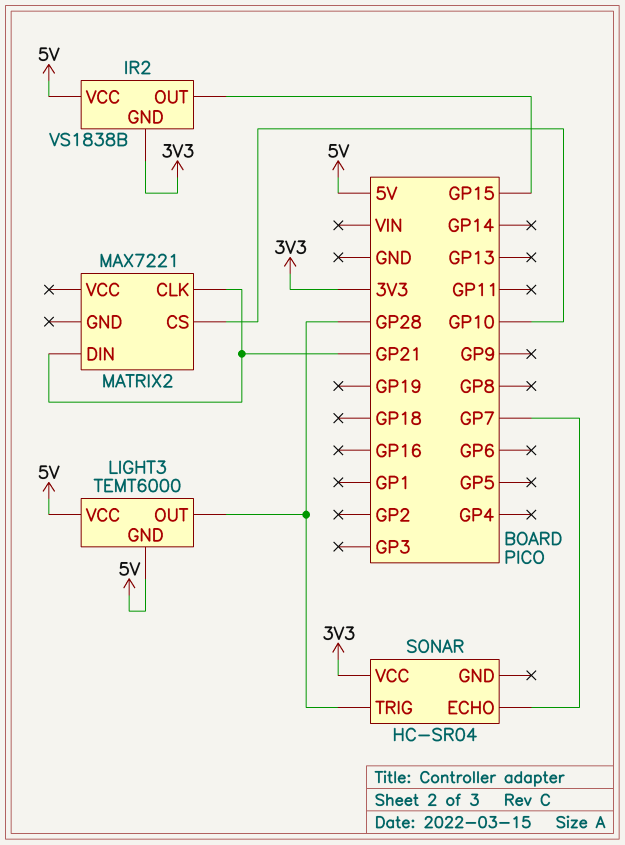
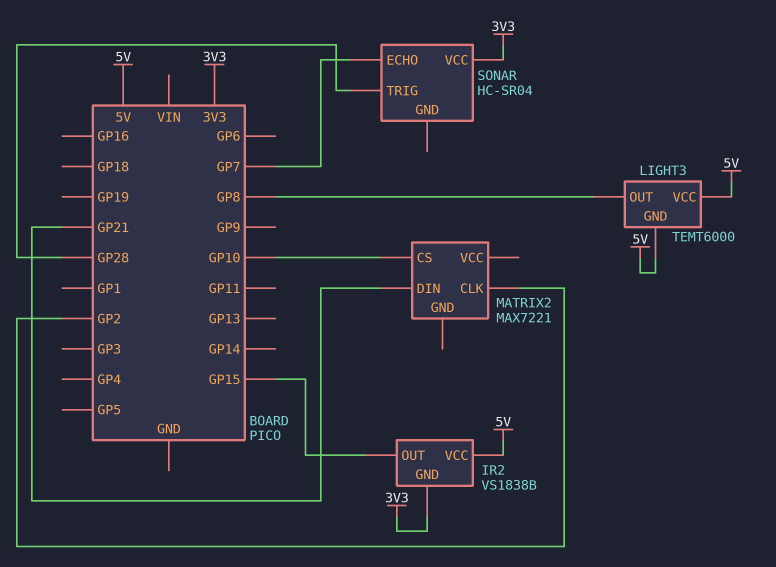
LIGHT3 pin OUT: GP28 -> GP8
MATRIX2 pin CLK: GP21 -> GP2

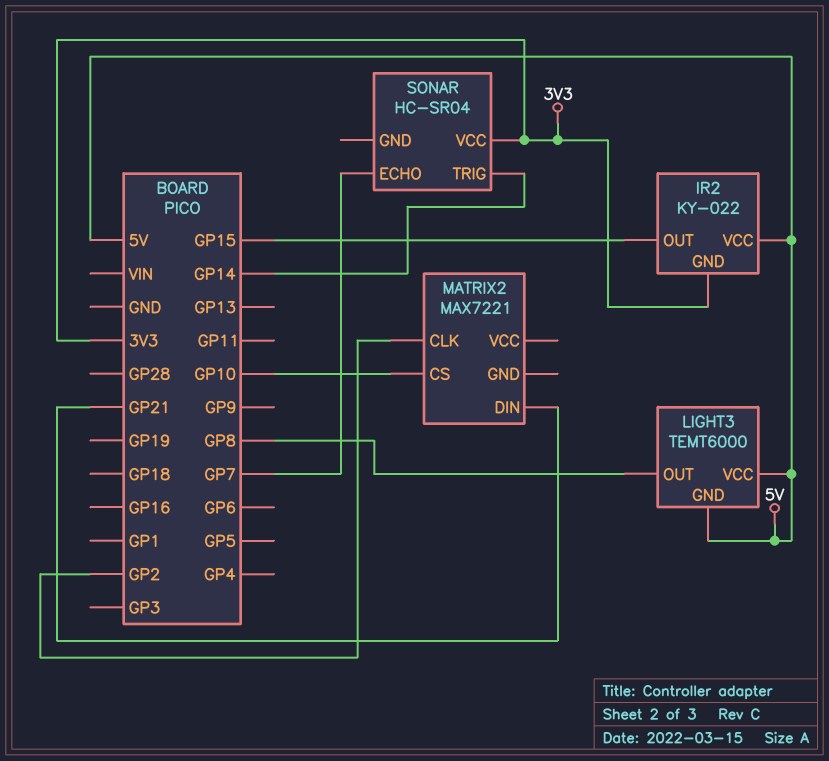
IR2: VS1838B -> KY-022
SONAR pin TRIG: GP28 -> GP14

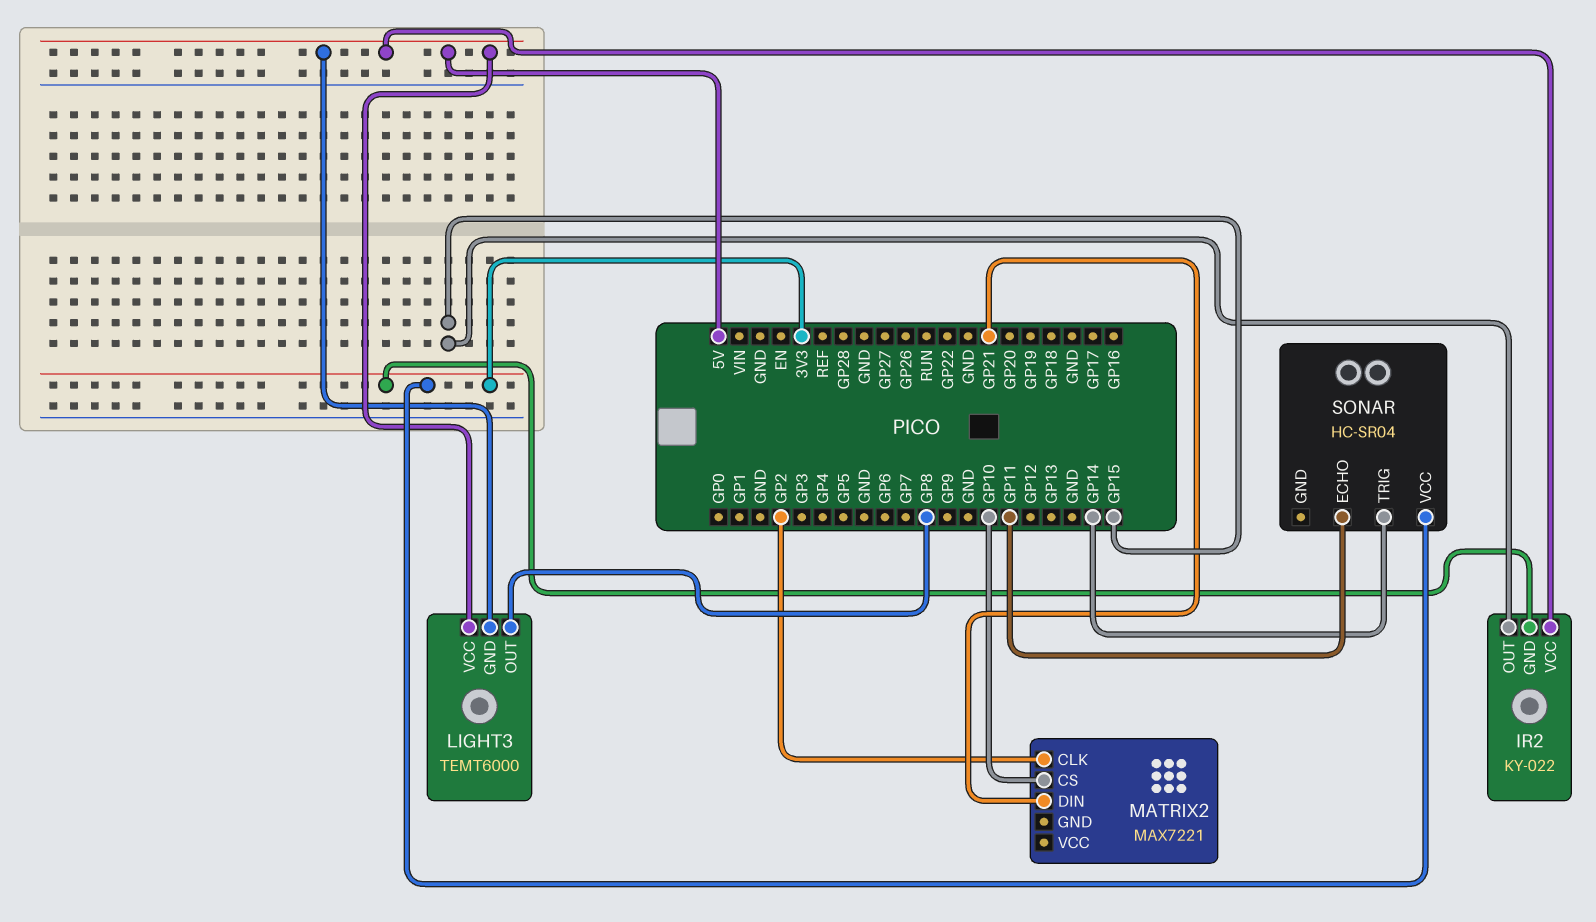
SONAR pin ECHO: GP7 -> GP11

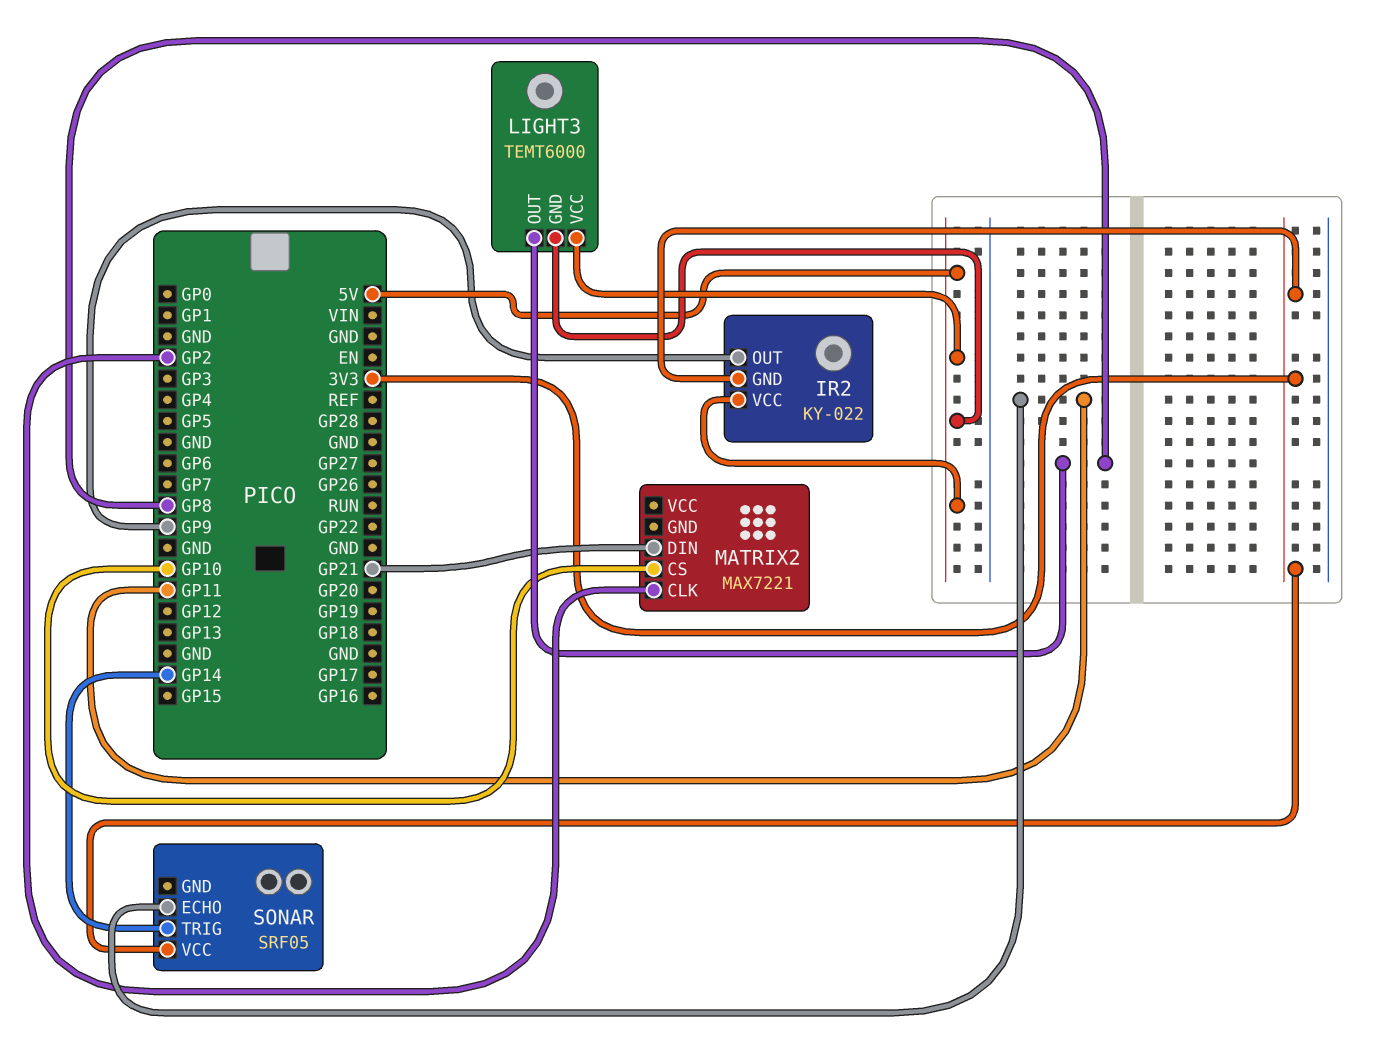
IR2 pin OUT: GP15 -> GP9
SONAR: HC-SR04 -> SRF05

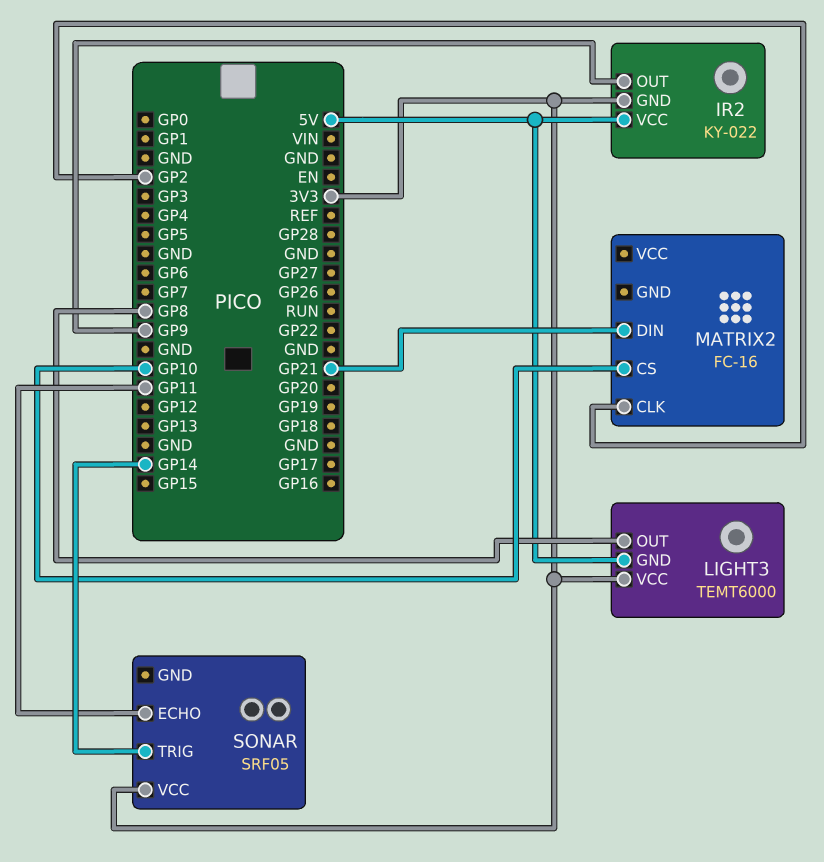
LIGHT3 pin VCC: 5V -> 3V3
MATRIX2: MAX7221 -> FC-16

